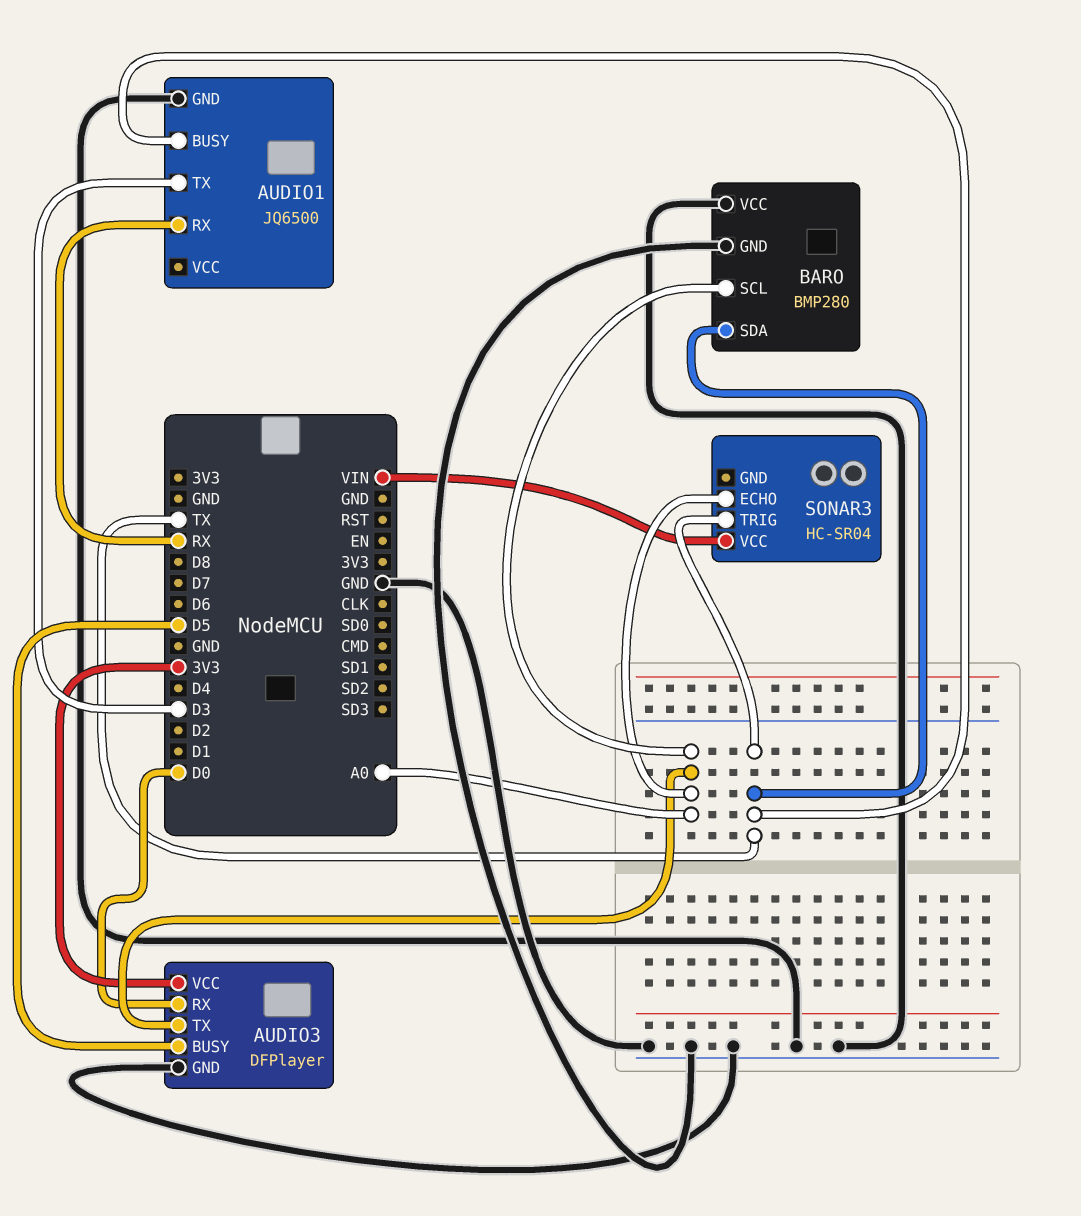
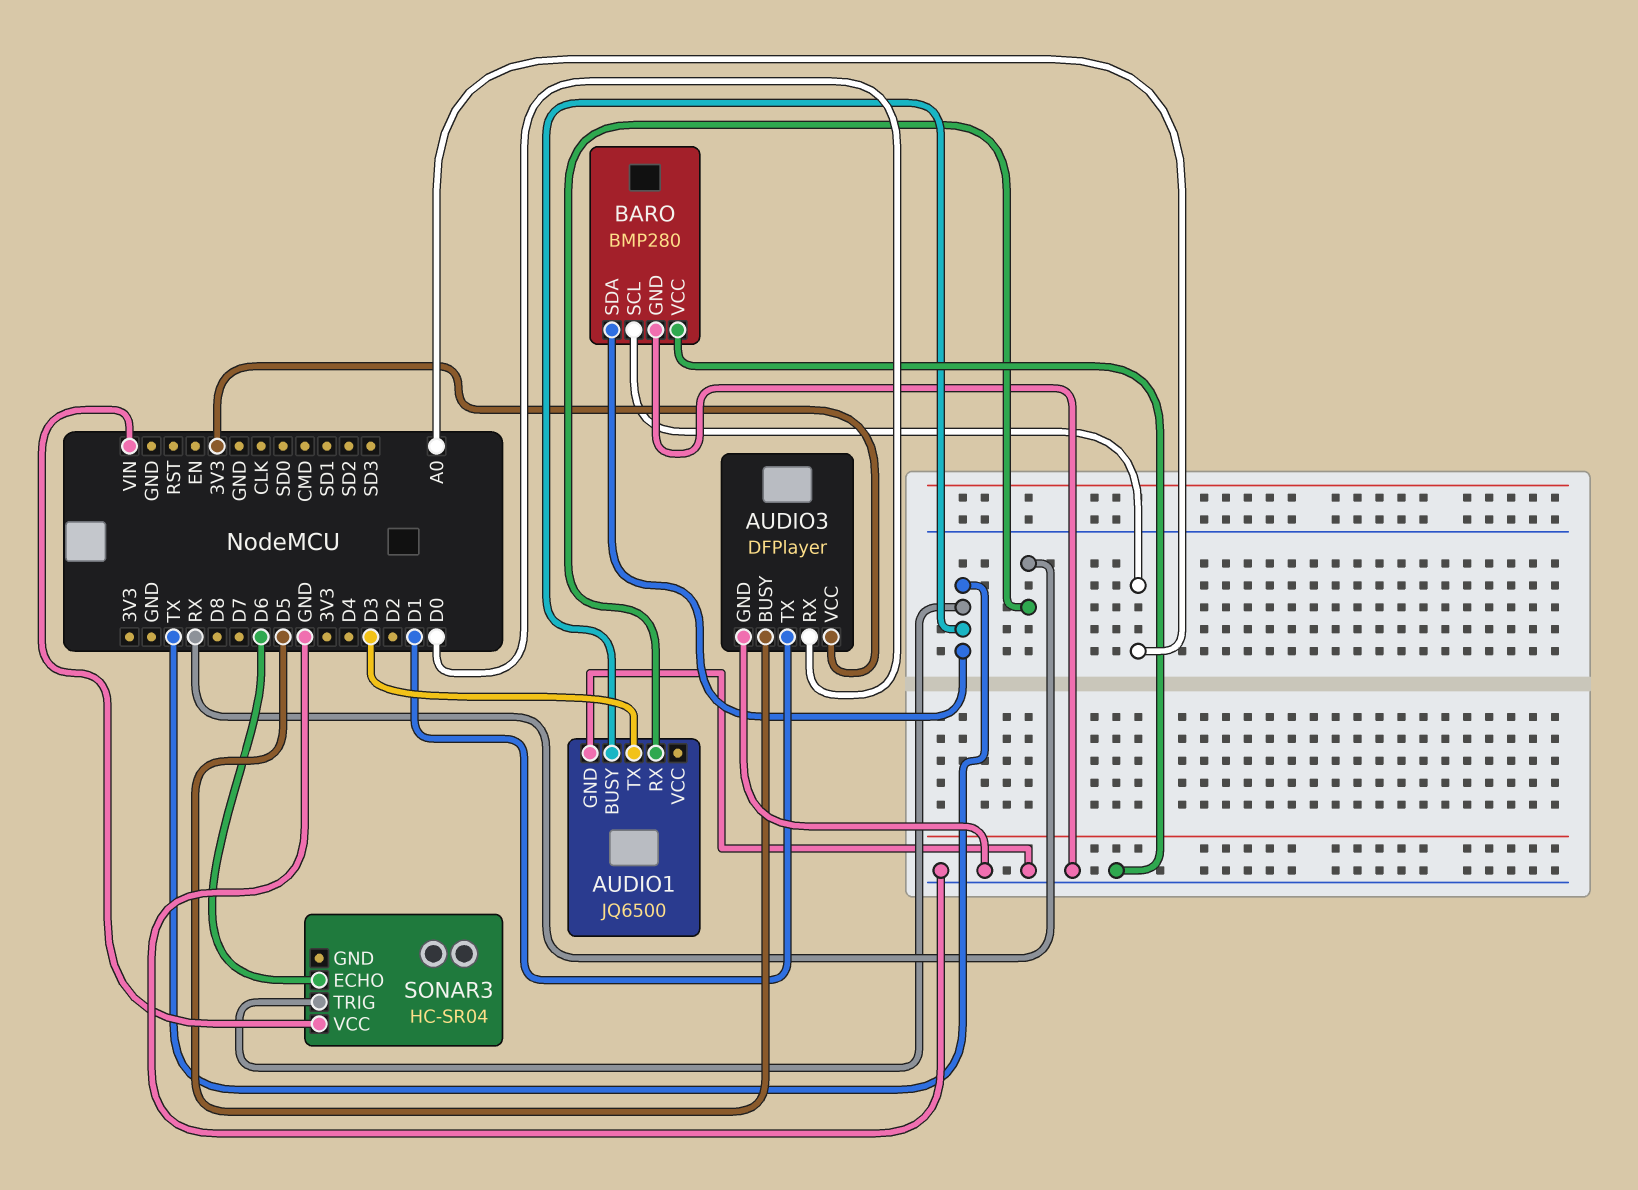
AUDIO3 pin TX: A0 -> D1
SONAR3 pin ECHO: A0 -> D6

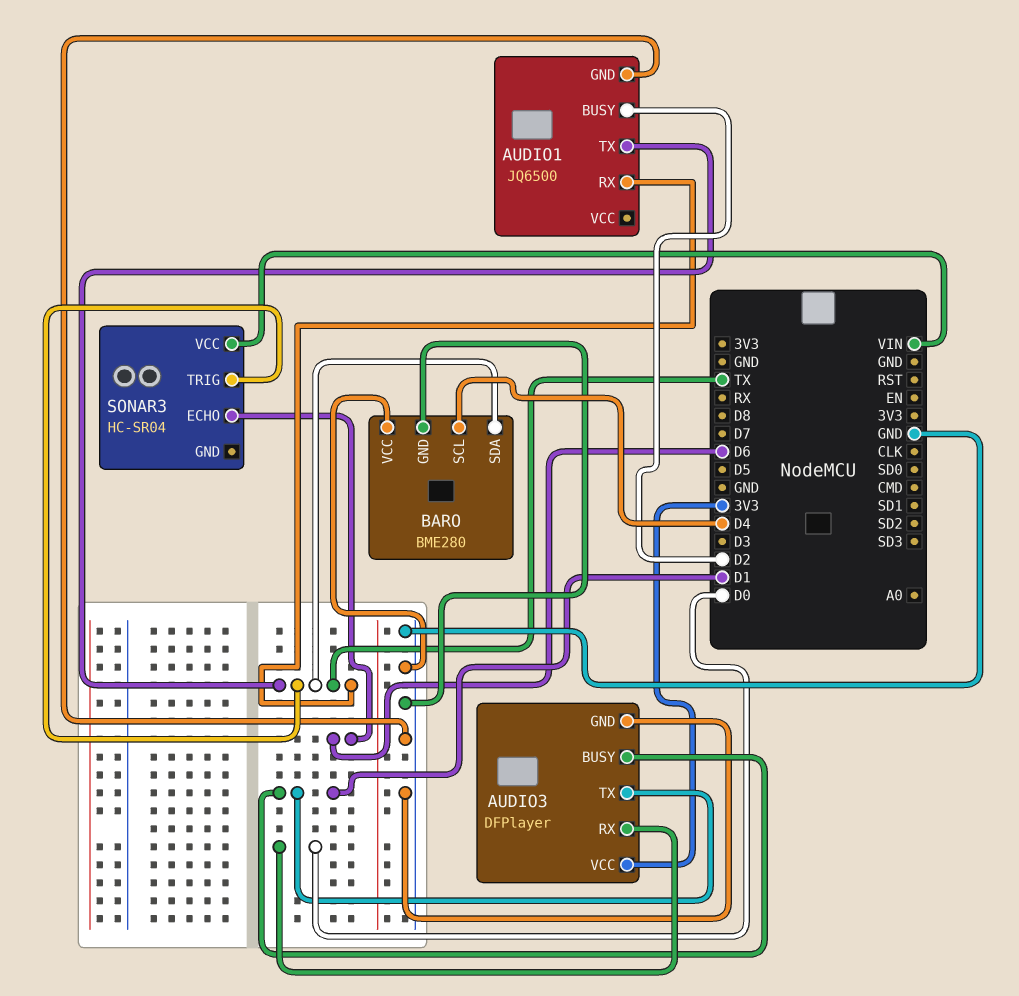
AUDIO1 pin BUSY: TX -> D2
AUDIO1 pin RX: RX -> TX
AUDIO1 pin TX: D3 -> TX
AUDIO3 pin BUSY: D5 -> D1
BARO: BMP280 -> BME280
BARO pin SCL: A0 -> D4

